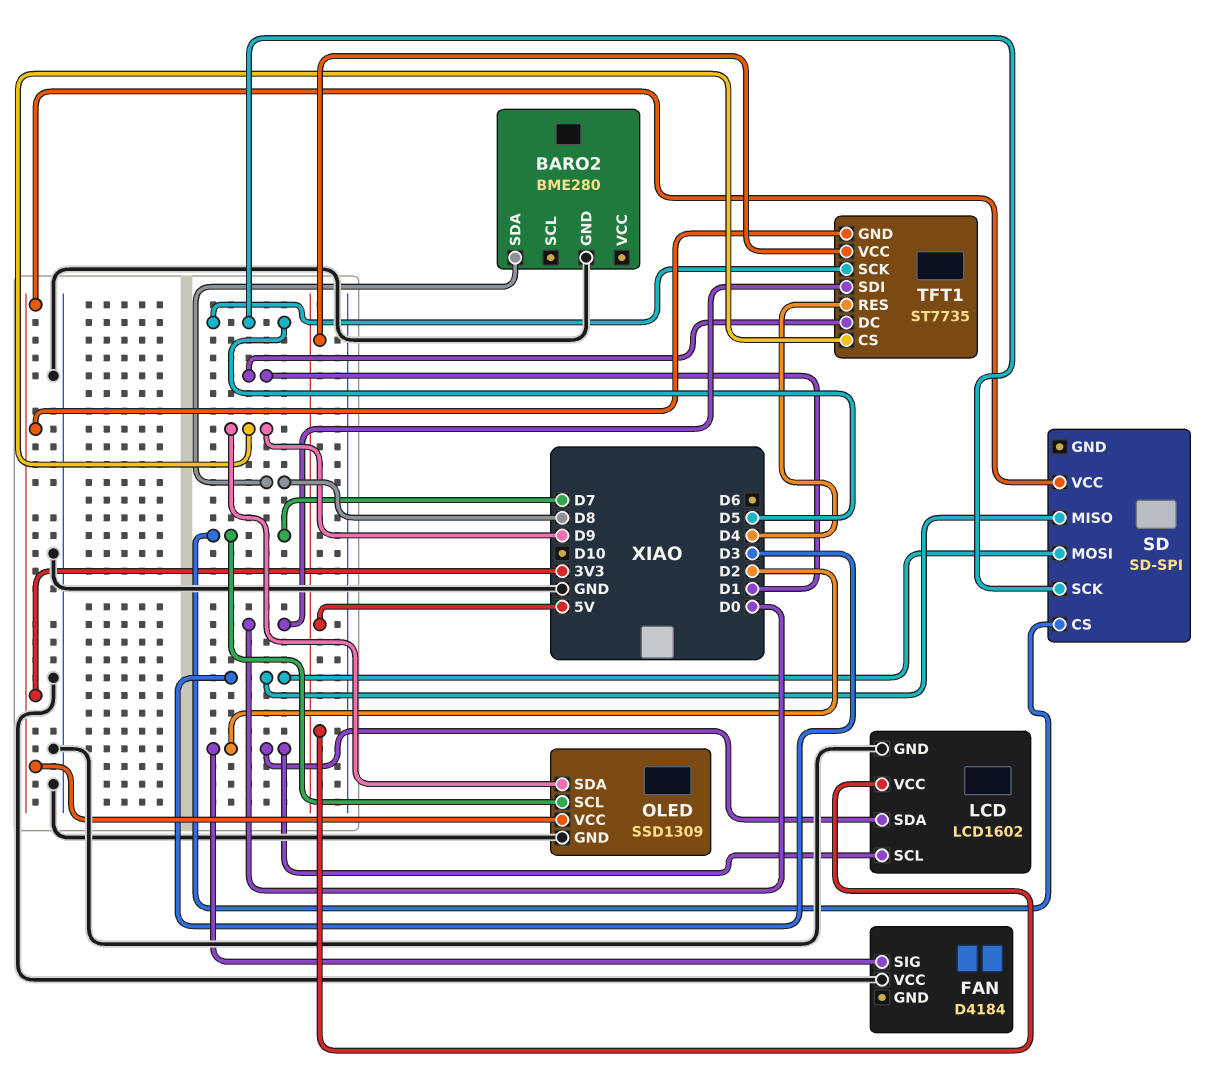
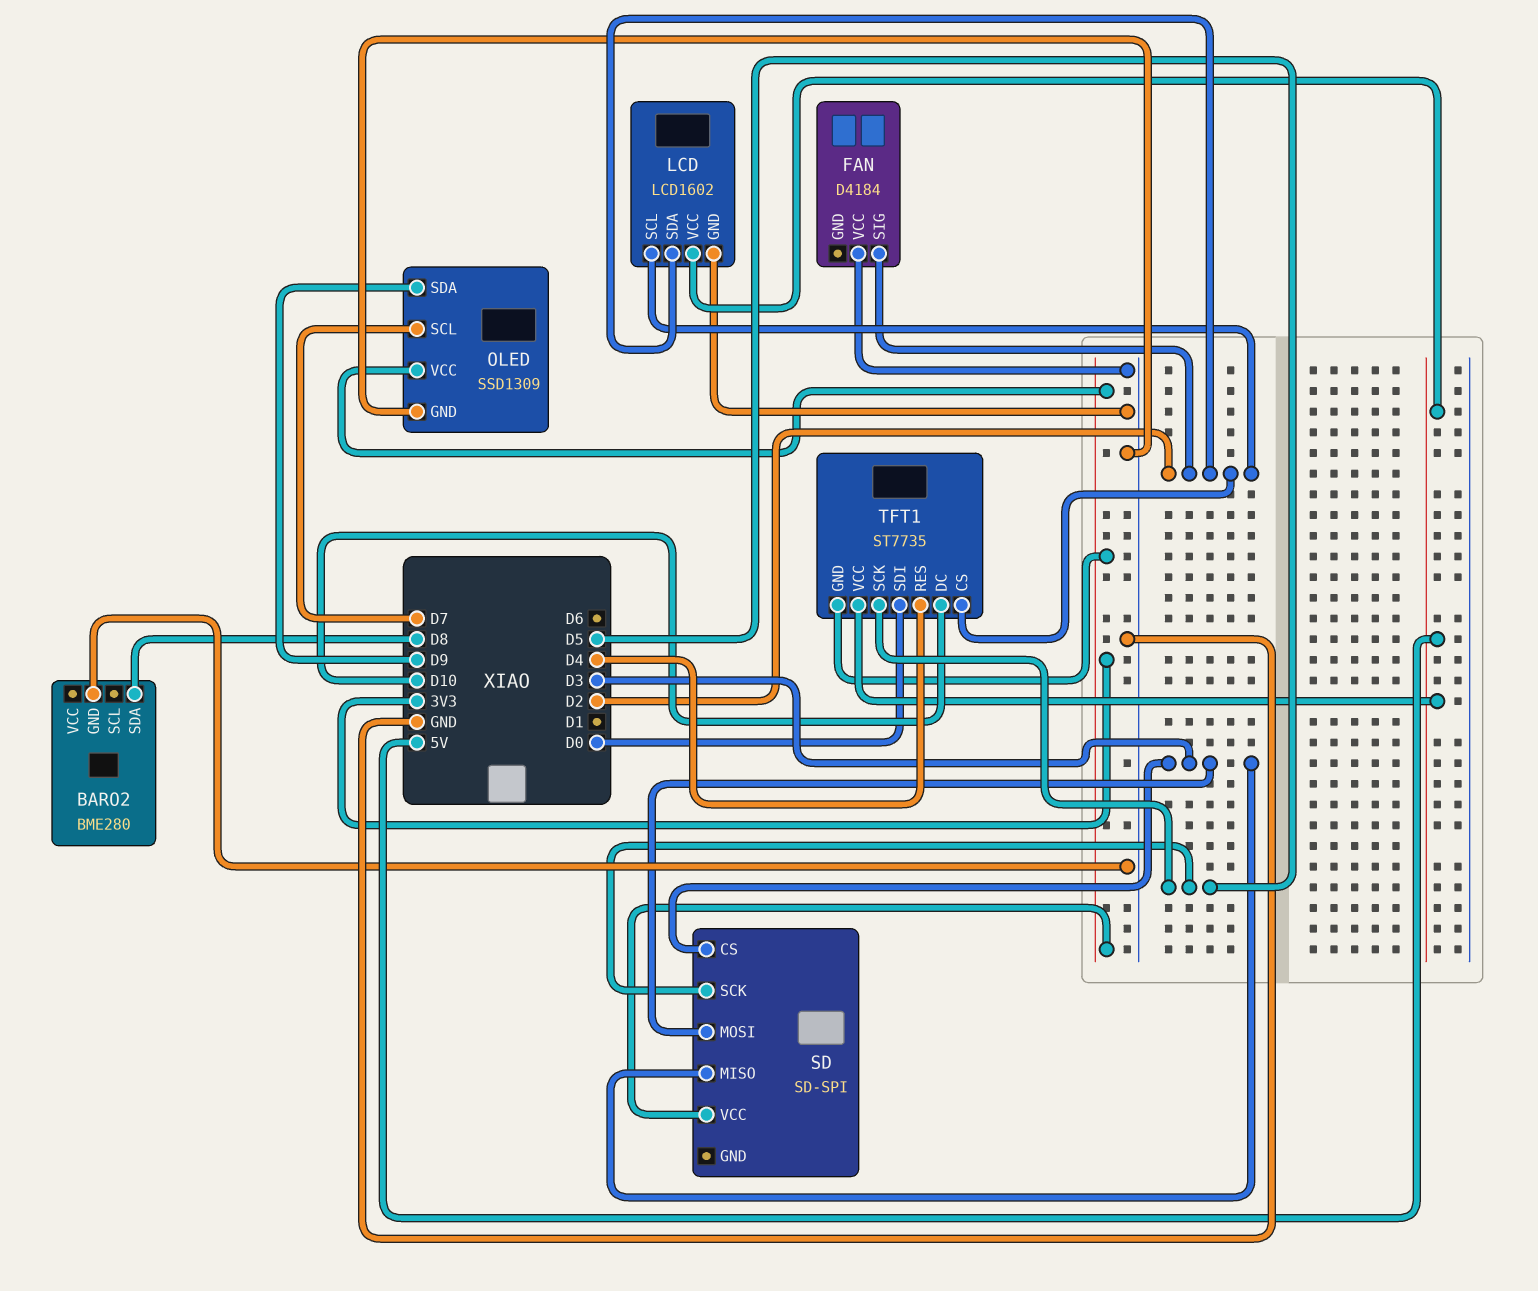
SD pin CS: D7 -> D3
TFT1 pin CS: D9 -> D2
TFT1 pin DC: D1 -> D10

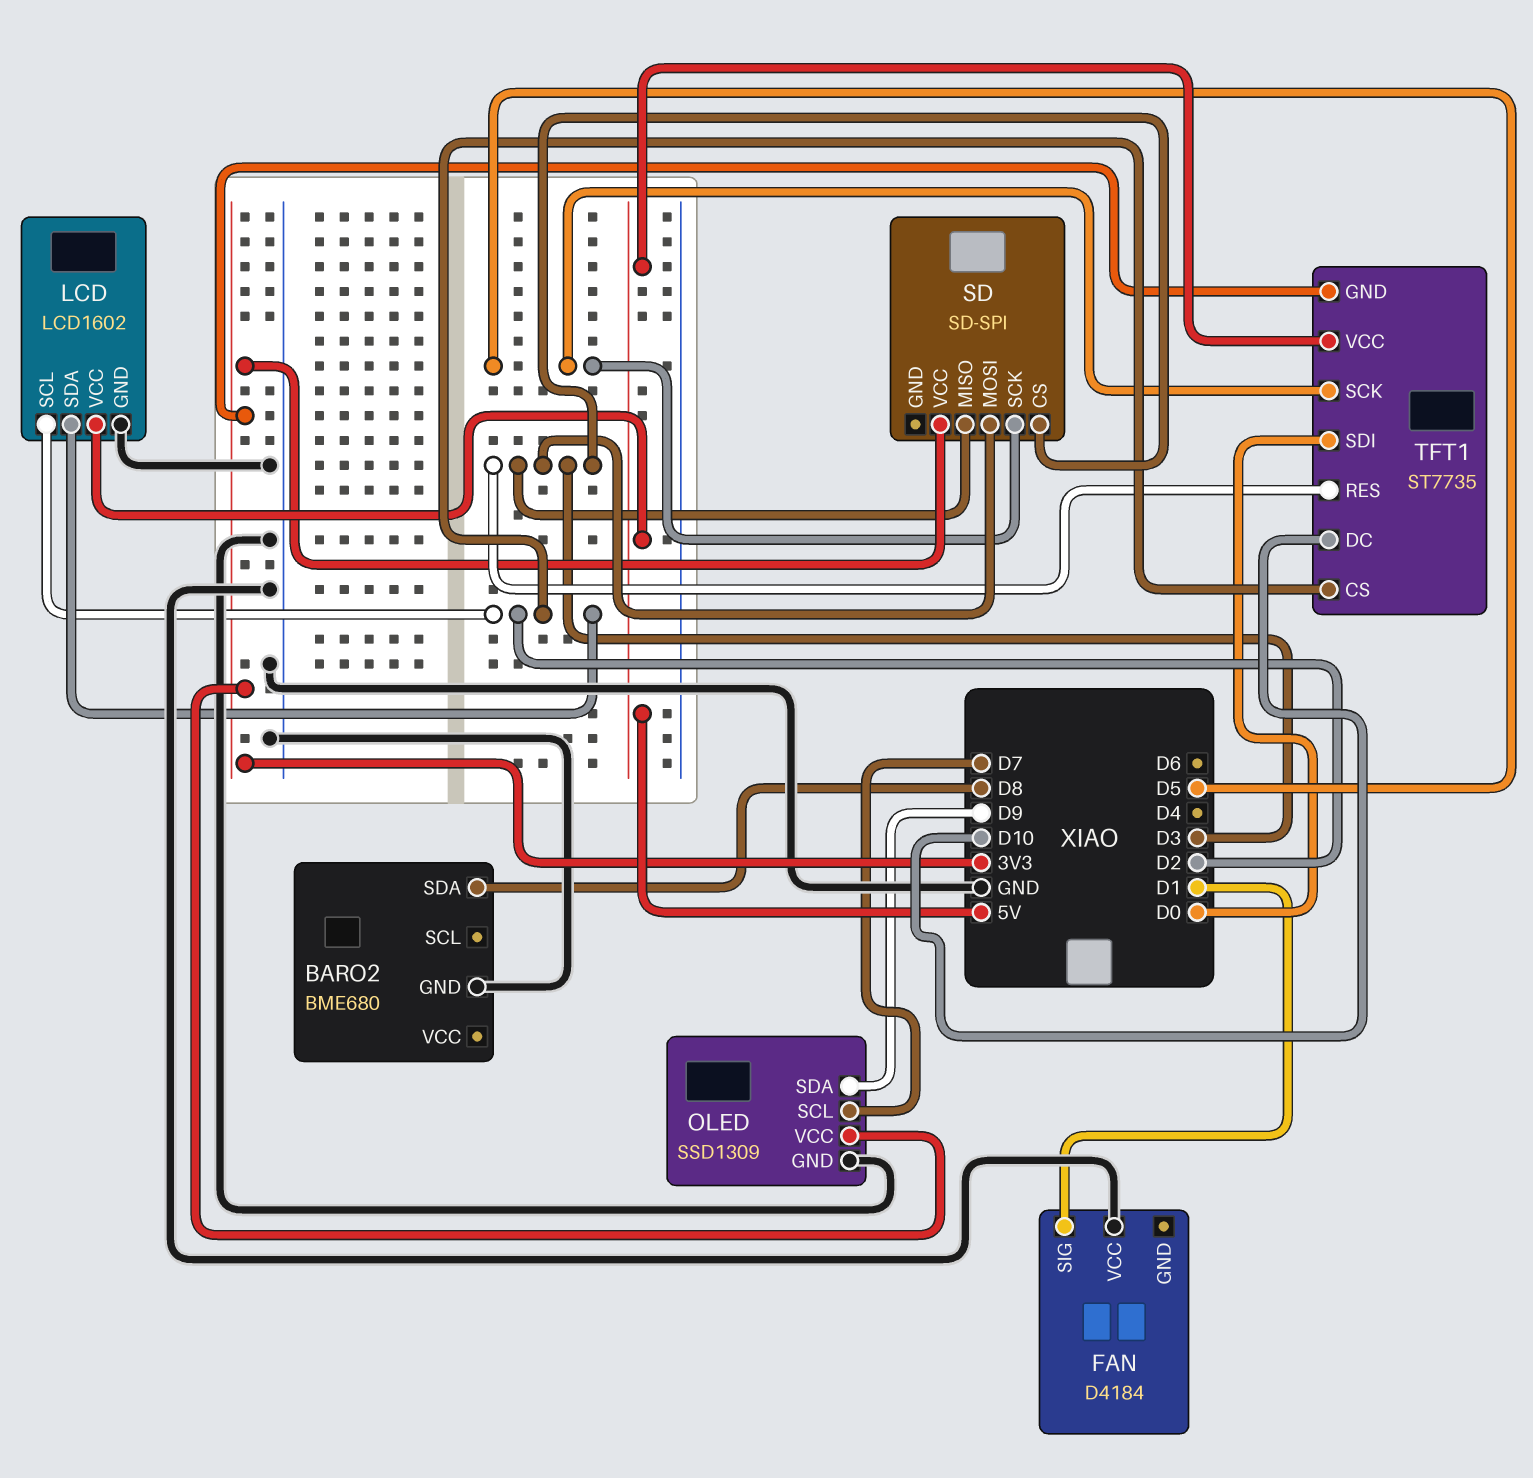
BARO2: BME280 -> BME680
FAN pin SIG: D2 -> D1
TFT1 pin RES: D4 -> D3

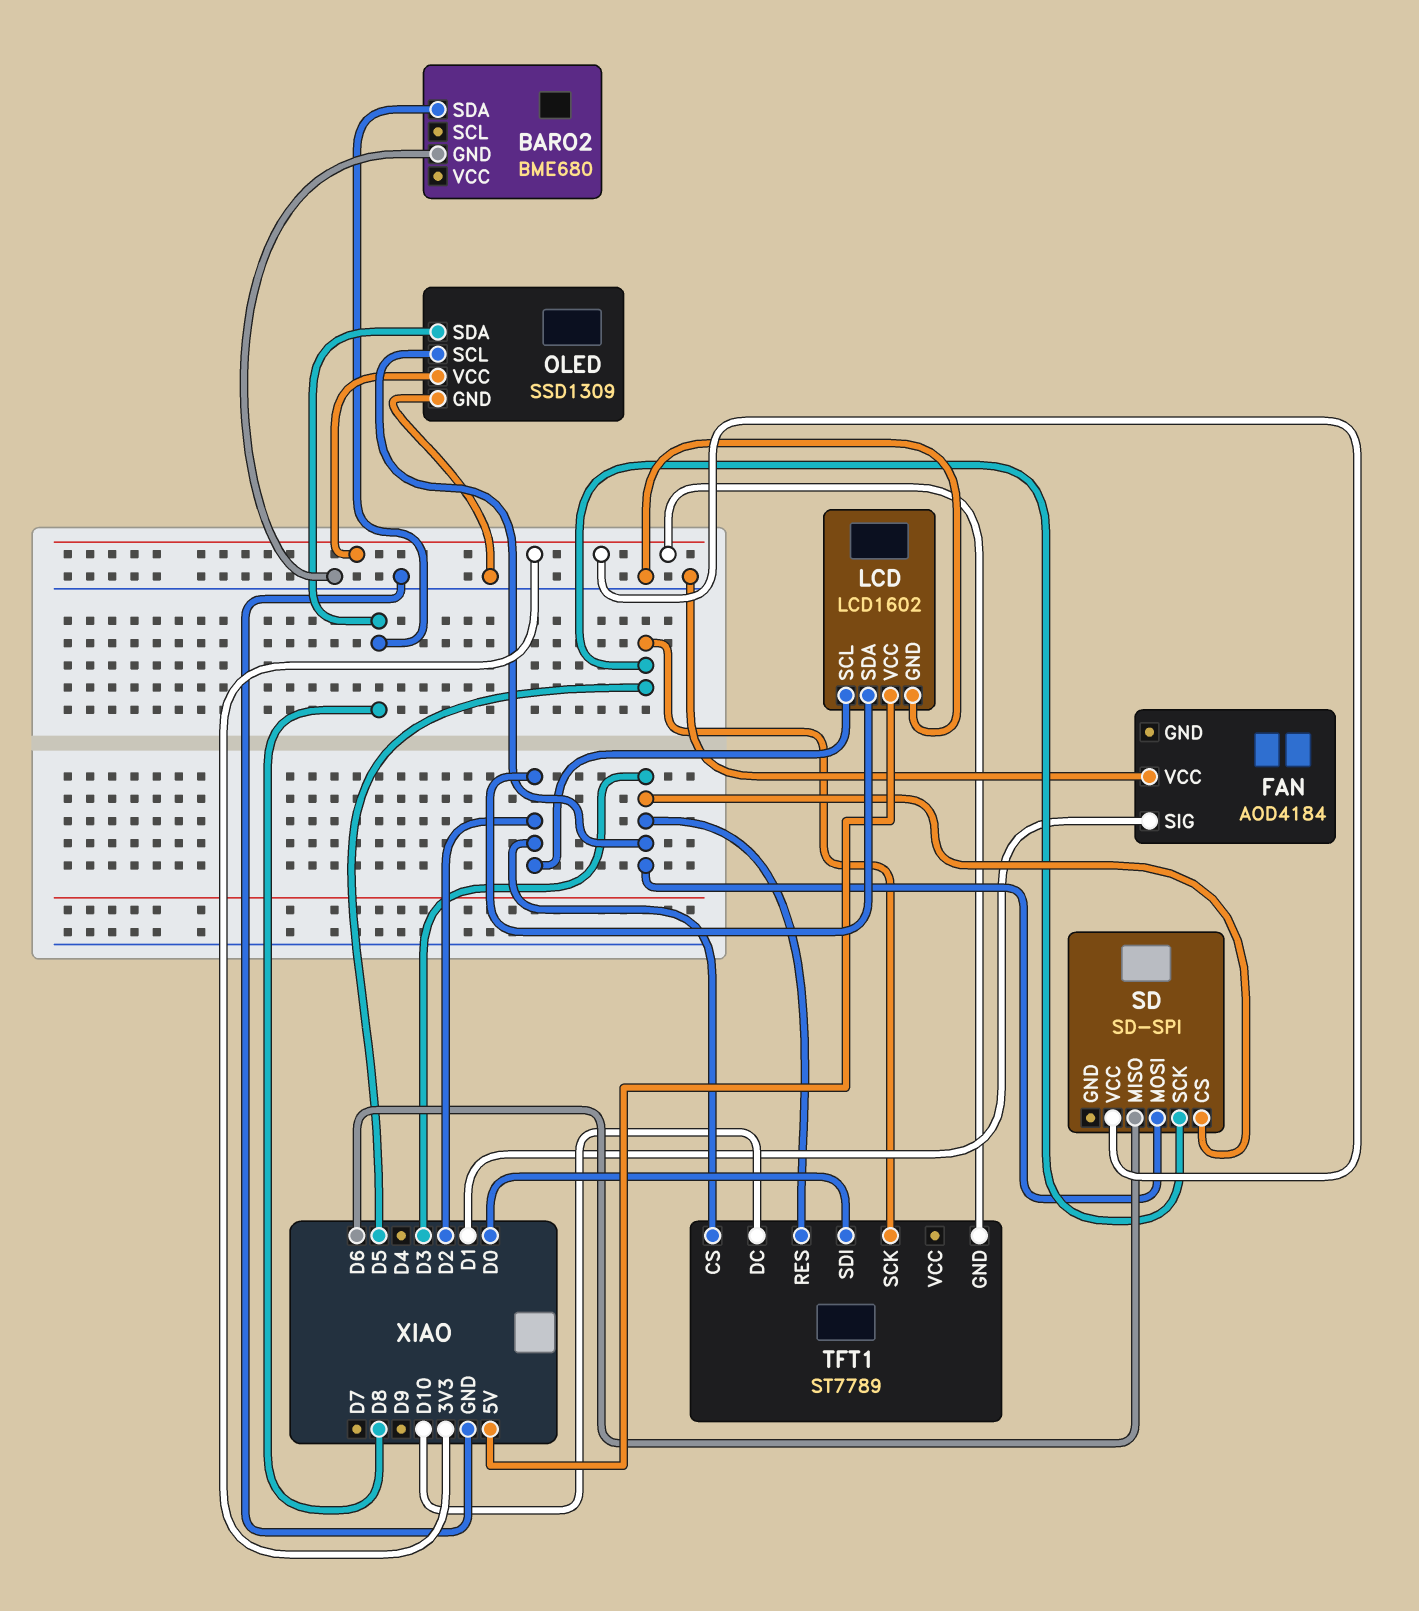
FAN: D4184 -> AOD4184
OLED pin SCL: D7 -> D3
OLED pin SDA: D9 -> D8
SD pin MISO: D3 -> D6
TFT1: ST7735 -> ST7789
TFT1 pin VCC: 5V -> none

